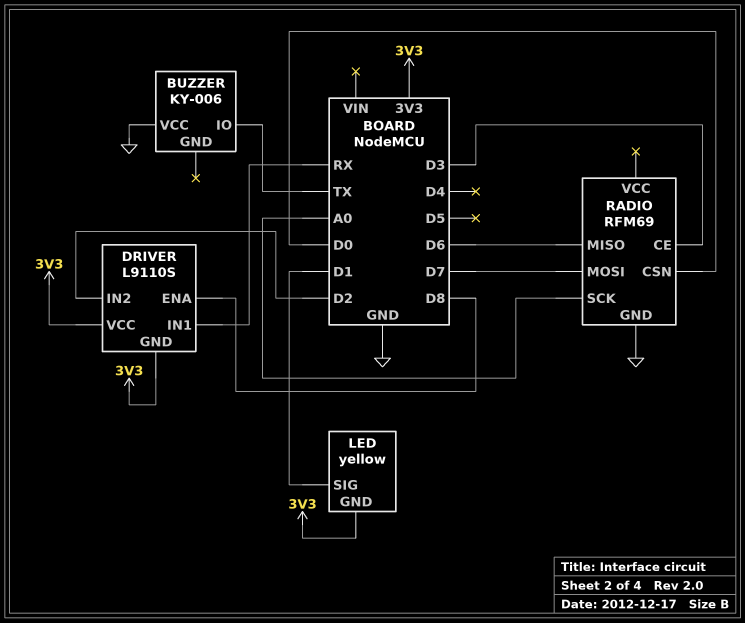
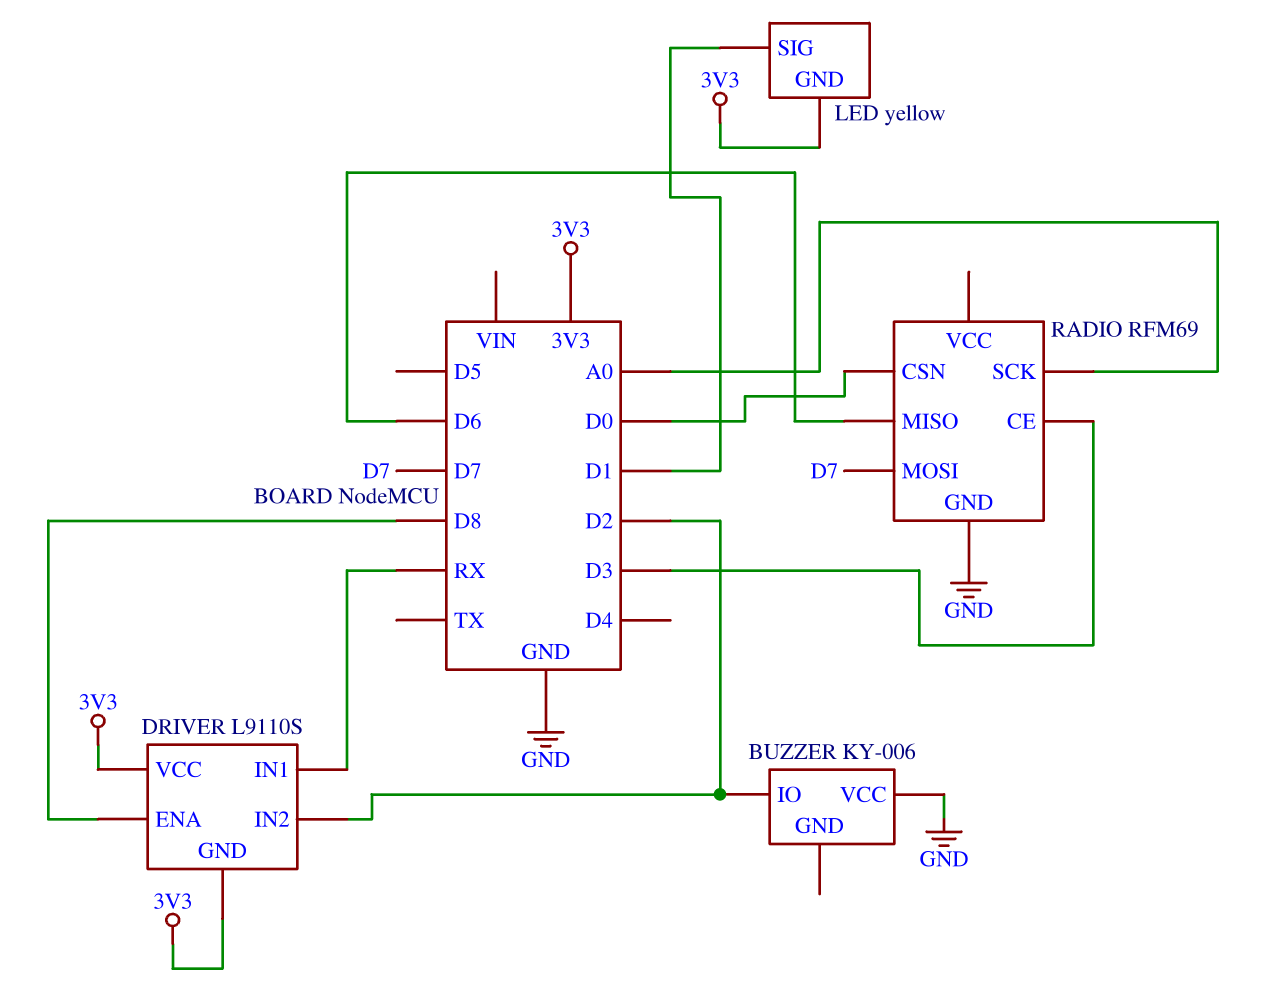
BUZZER pin IO: TX -> D2

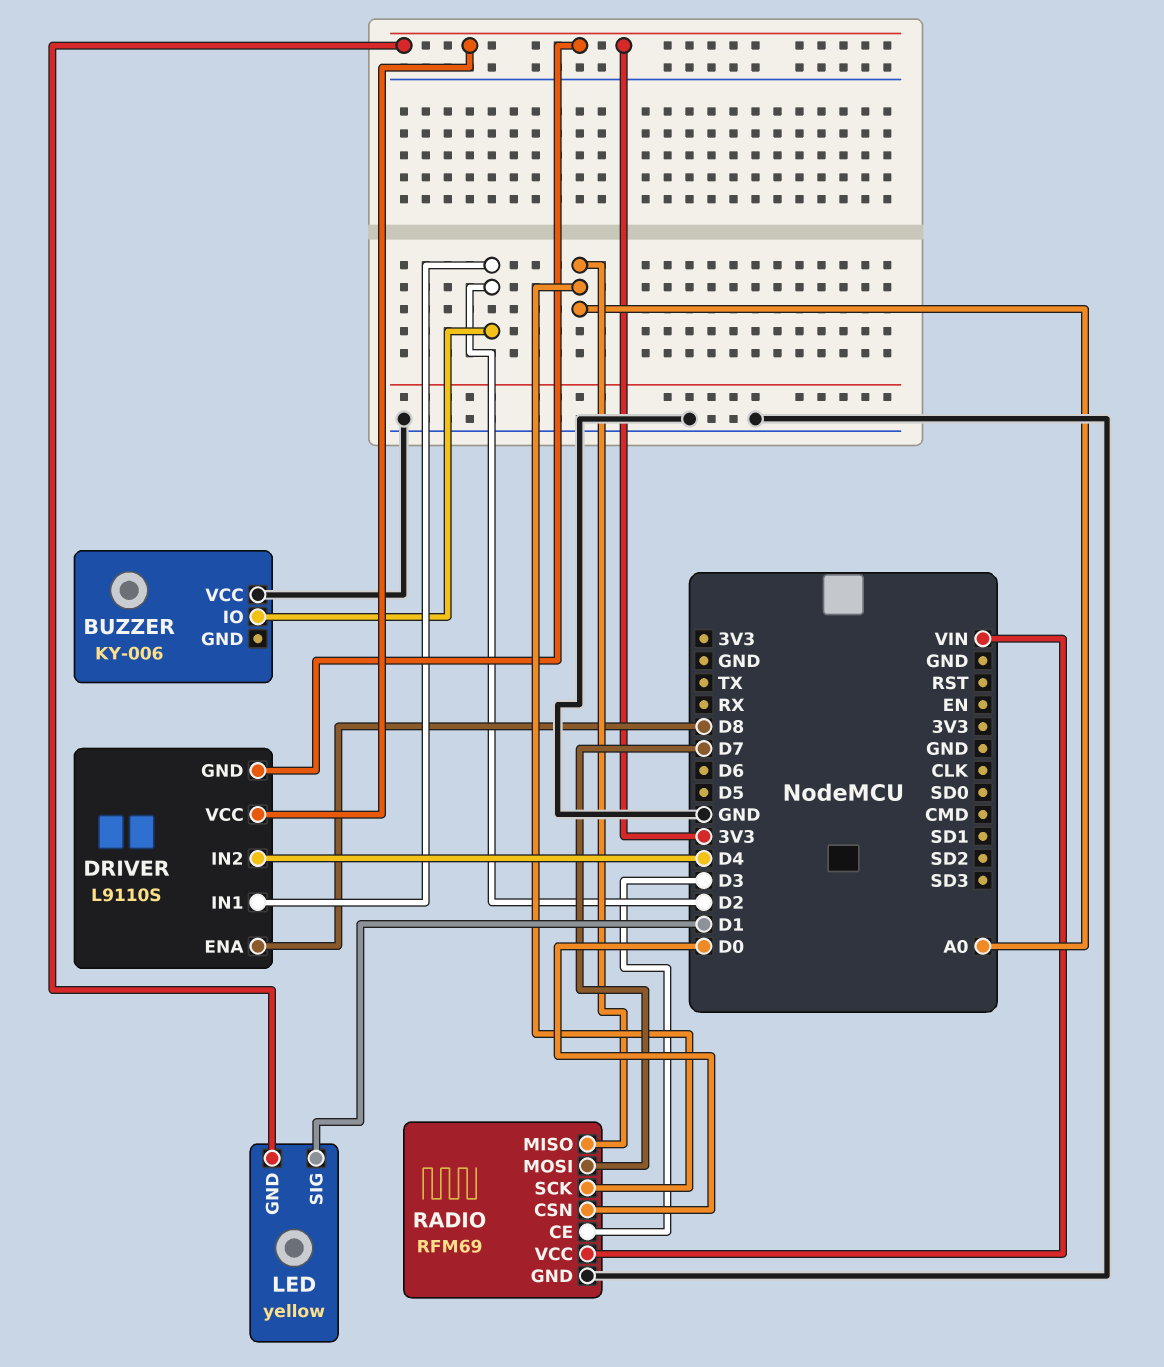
DRIVER pin IN1: RX -> D2
DRIVER pin IN2: D2 -> D4
RADIO pin MISO: D6 -> A0
RADIO pin VCC: none -> VIN

